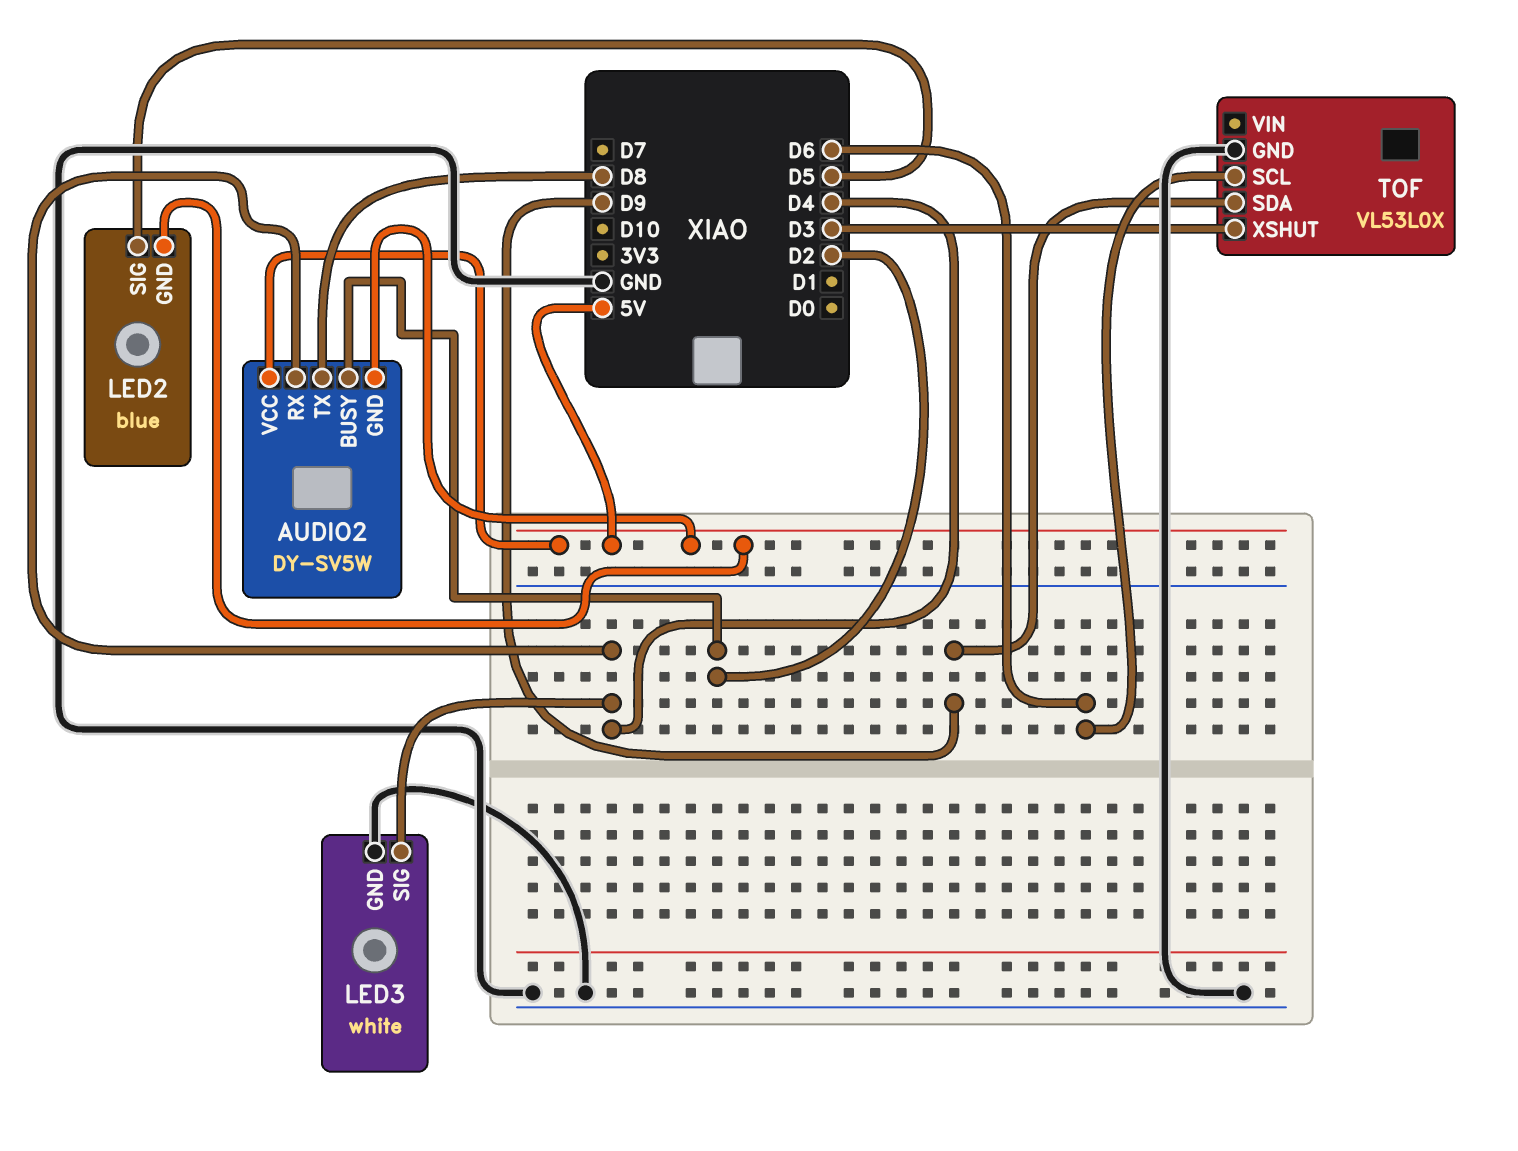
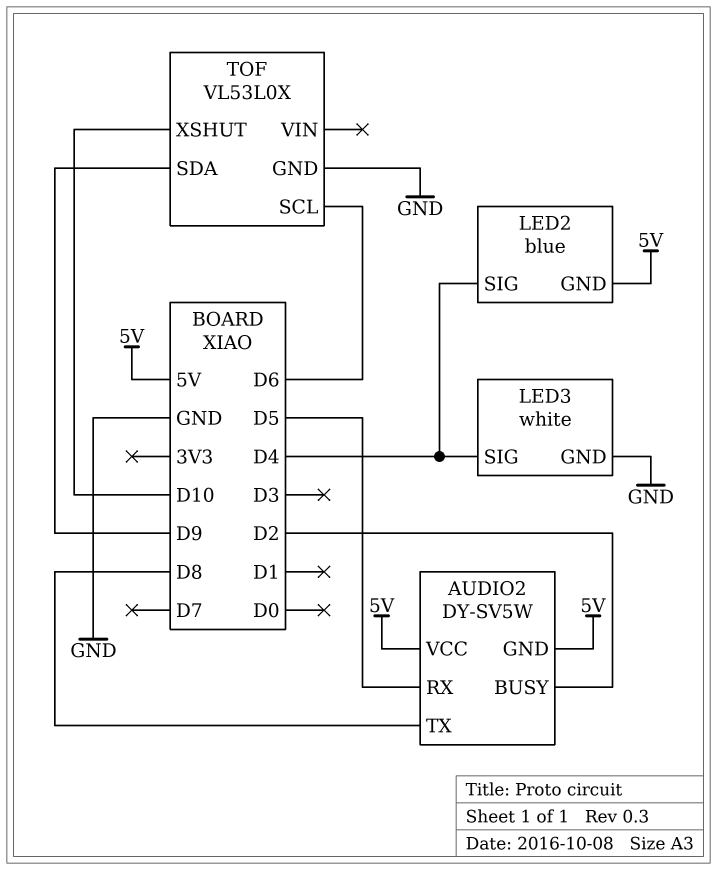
AUDIO2 pin RX: D4 -> D5
LED2 pin SIG: D5 -> D4
TOF pin XSHUT: D3 -> D10

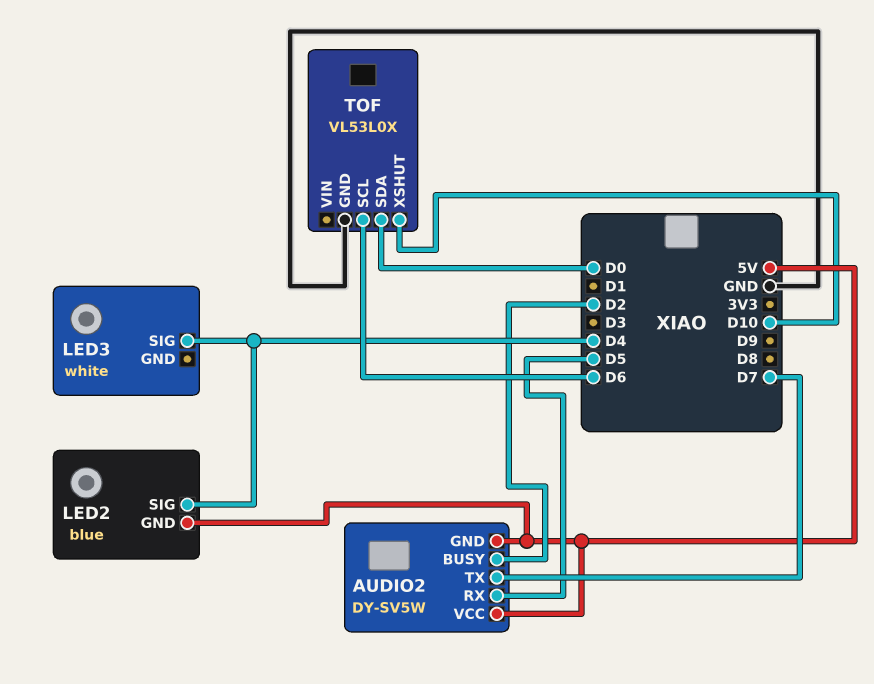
AUDIO2 pin TX: D8 -> D7
LED3 pin GND: GND -> none
TOF pin SDA: D9 -> D0

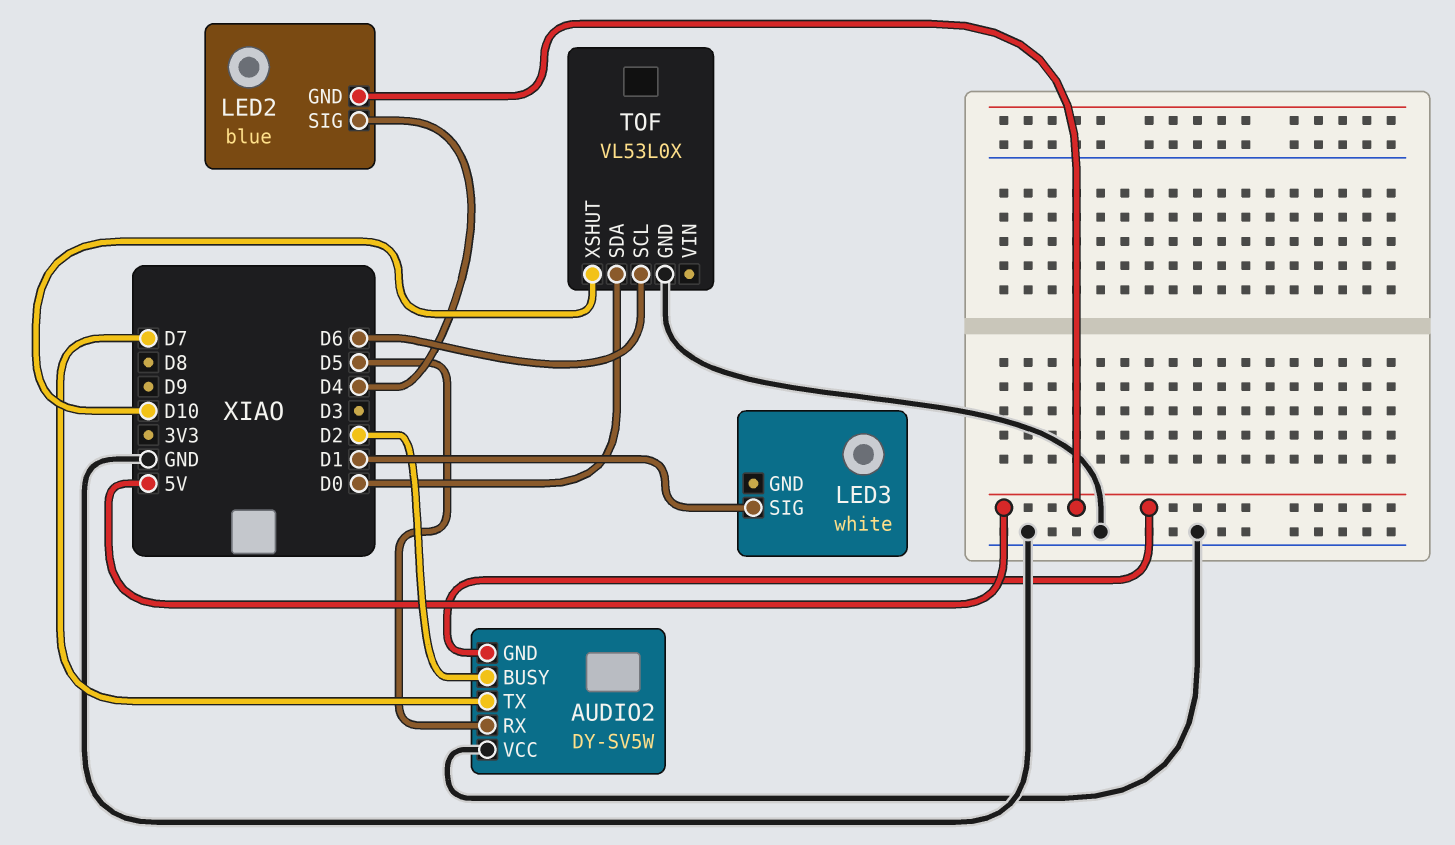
AUDIO2 pin VCC: 5V -> GND
LED3 pin SIG: D4 -> D1

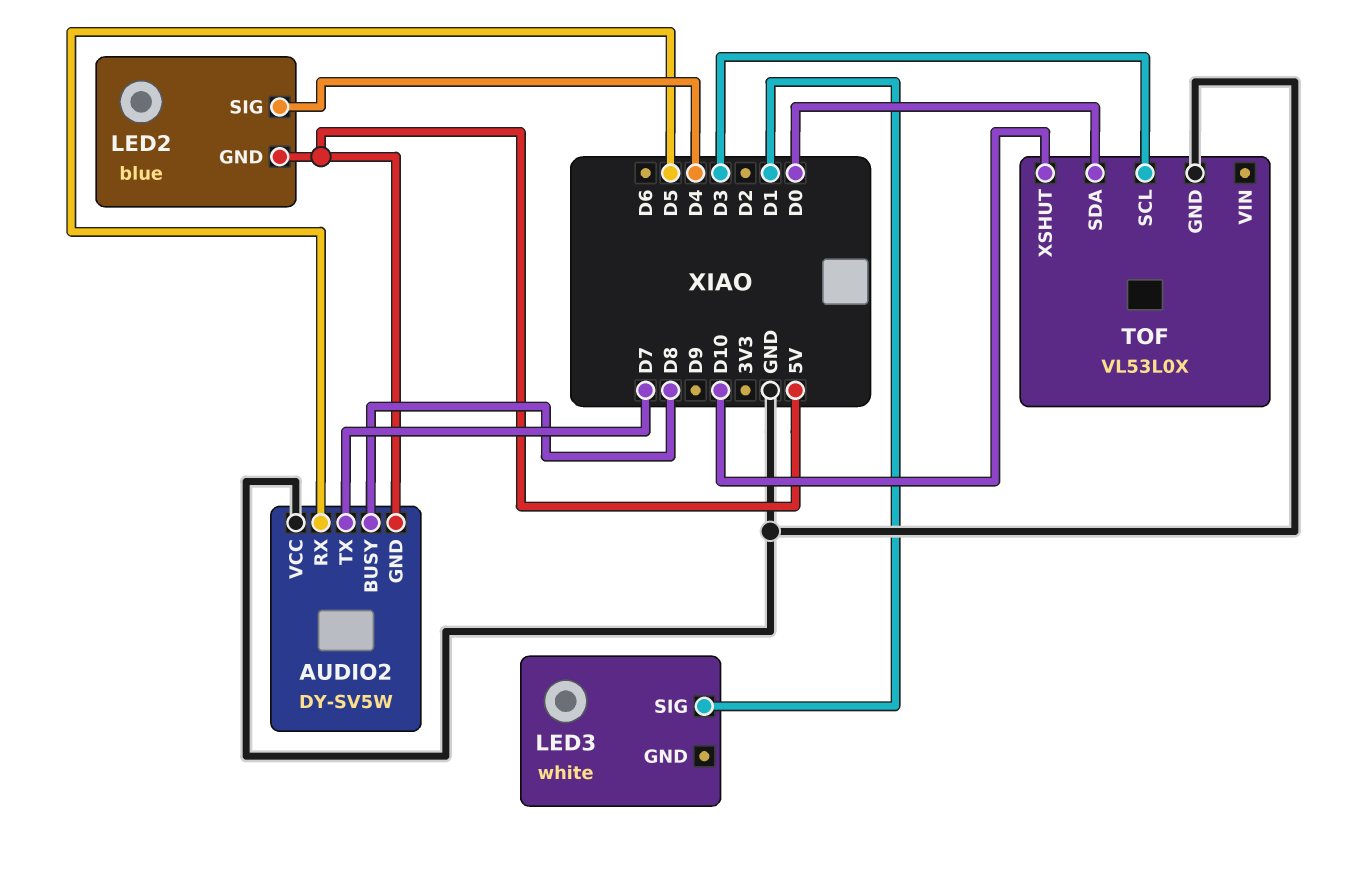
AUDIO2 pin BUSY: D2 -> D8
TOF pin SCL: D6 -> D3

